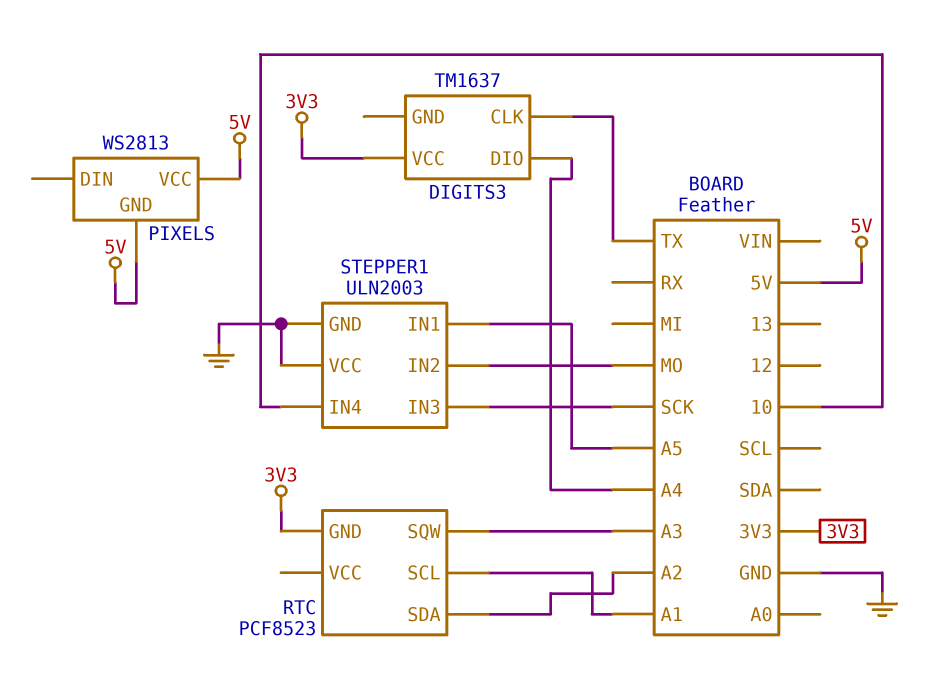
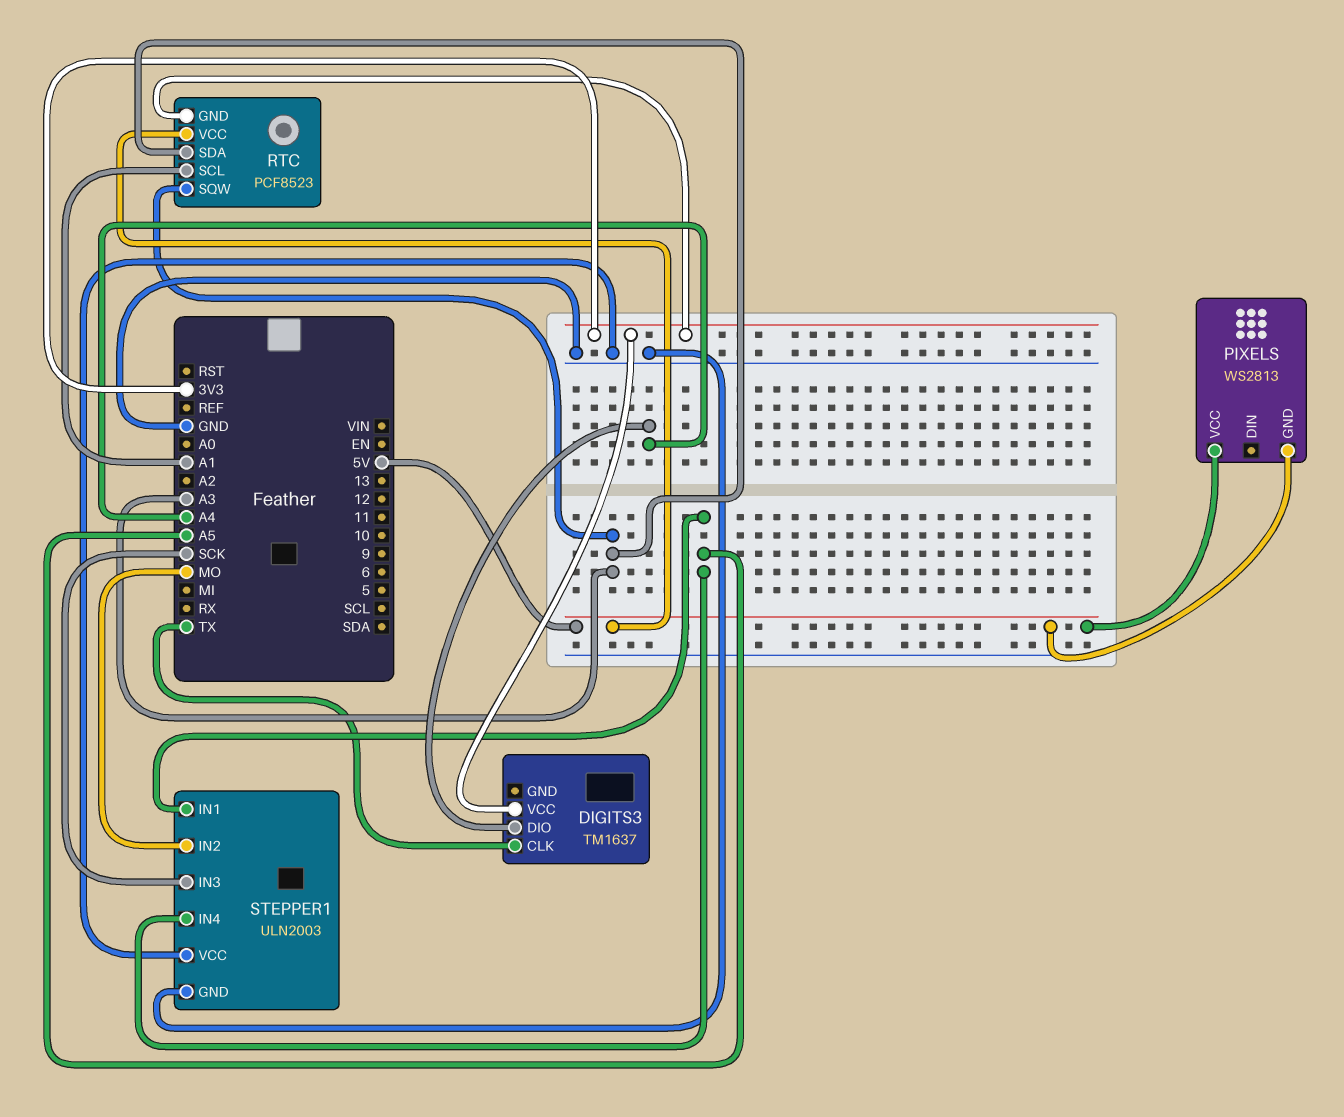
RTC pin SDA: A2 -> A3
RTC pin VCC: none -> 5V
STEPPER1 pin IN4: 10 -> A5

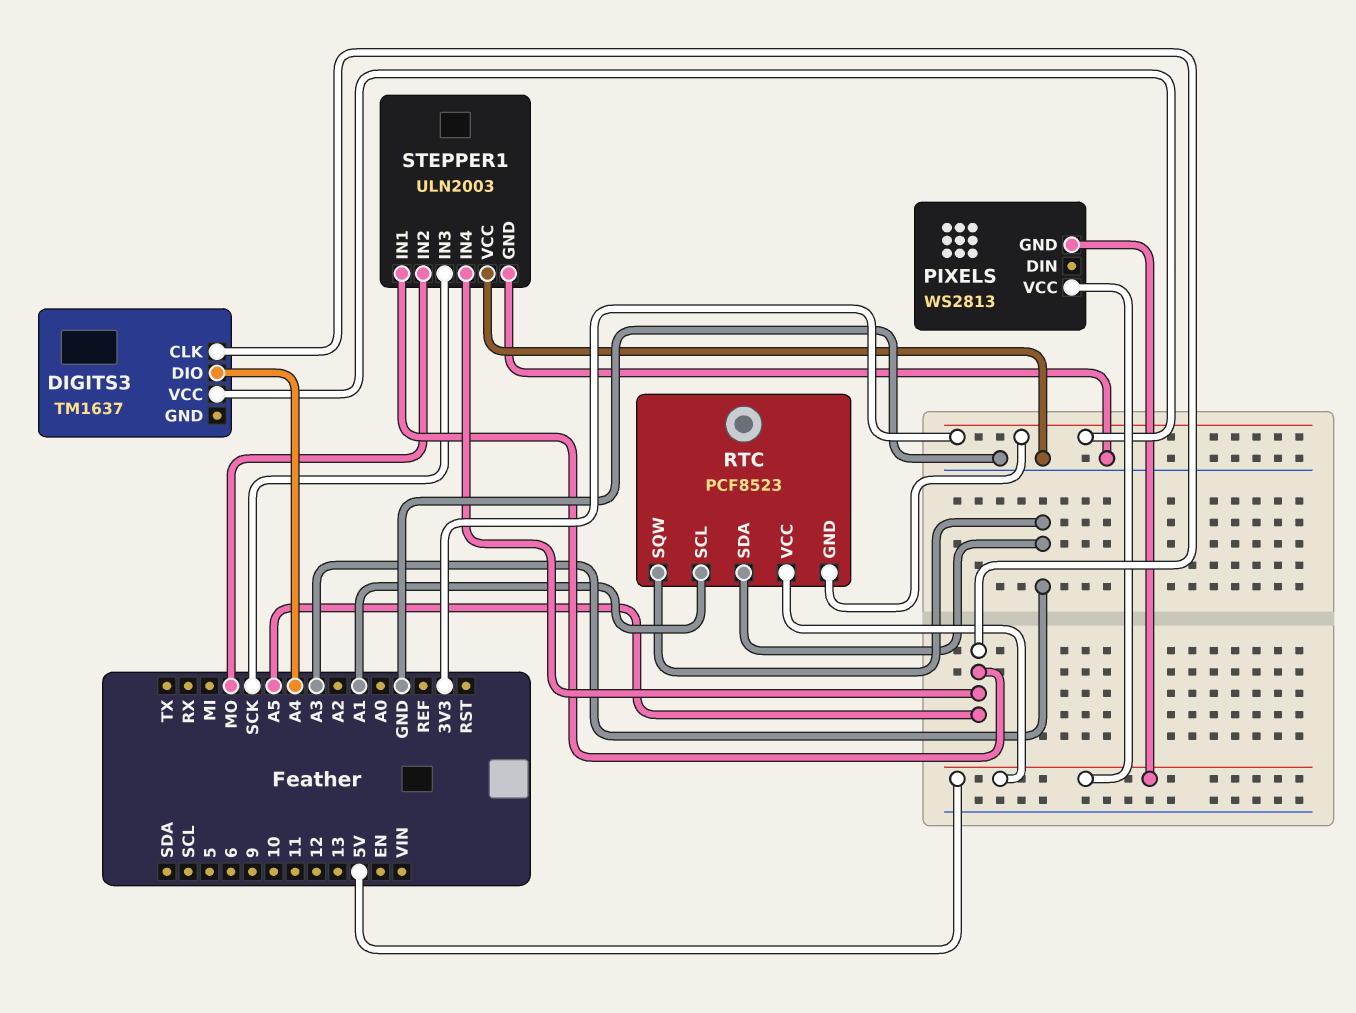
DIGITS3 pin CLK: TX -> A5

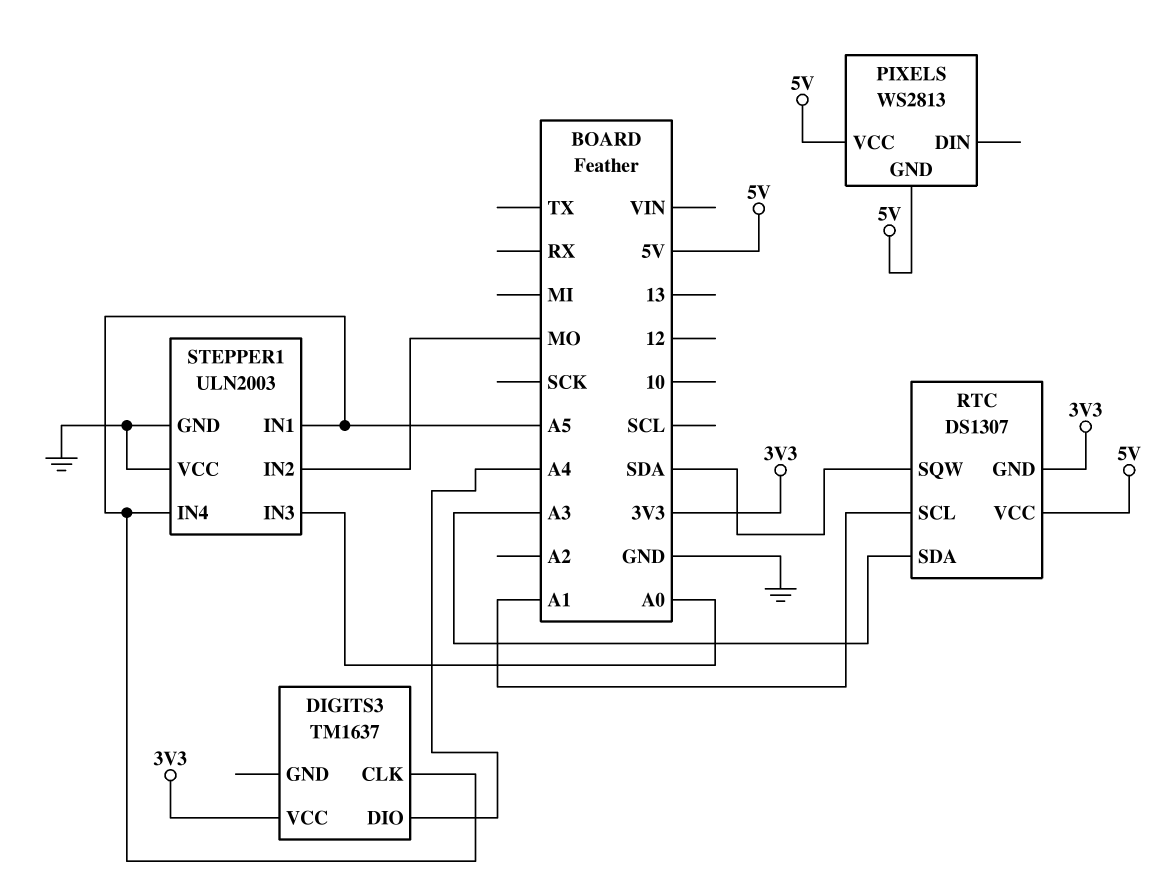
RTC: PCF8523 -> DS1307
RTC pin SQW: A3 -> SDA
STEPPER1 pin IN3: SCK -> A0

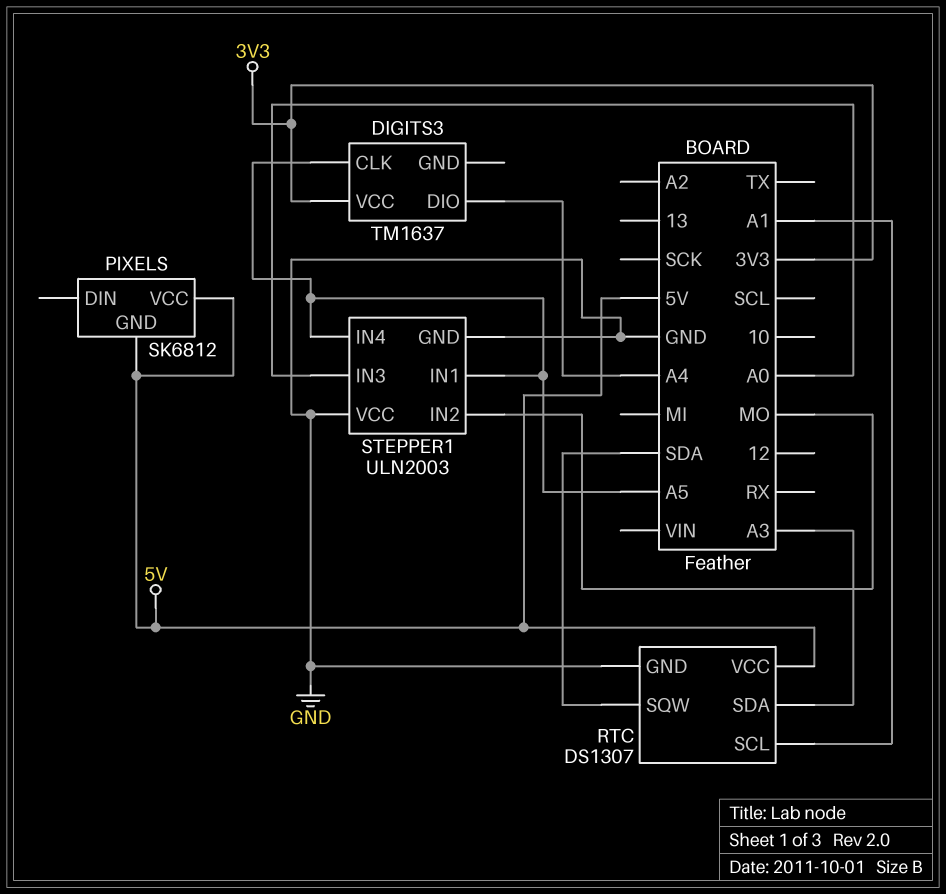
PIXELS: WS2813 -> SK6812
RTC pin GND: 3V3 -> GND

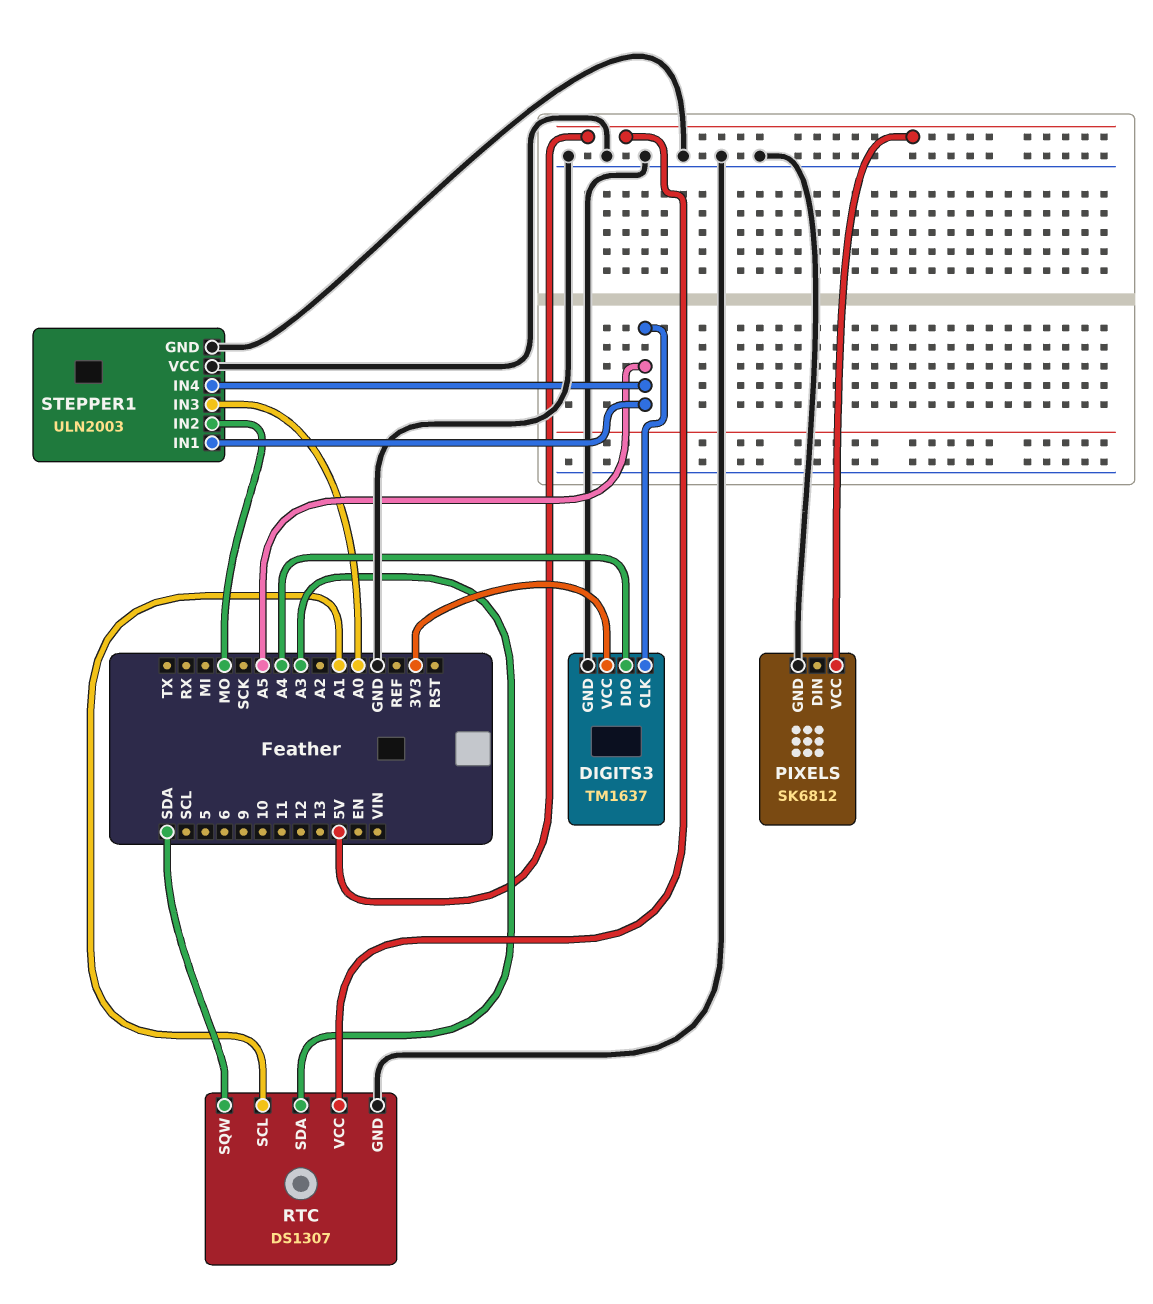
DIGITS3 pin GND: none -> GND
PIXELS pin GND: 5V -> GND

